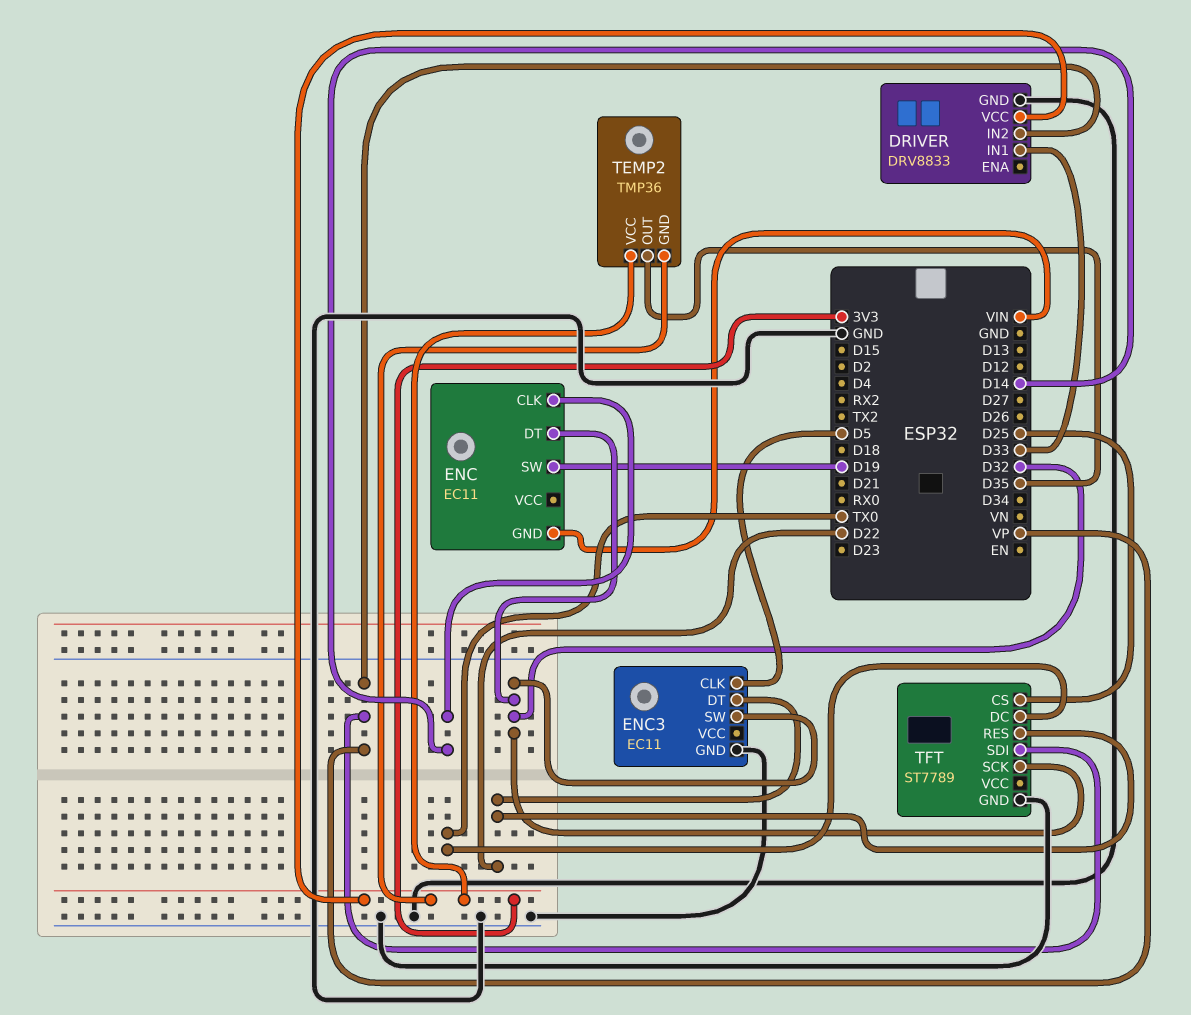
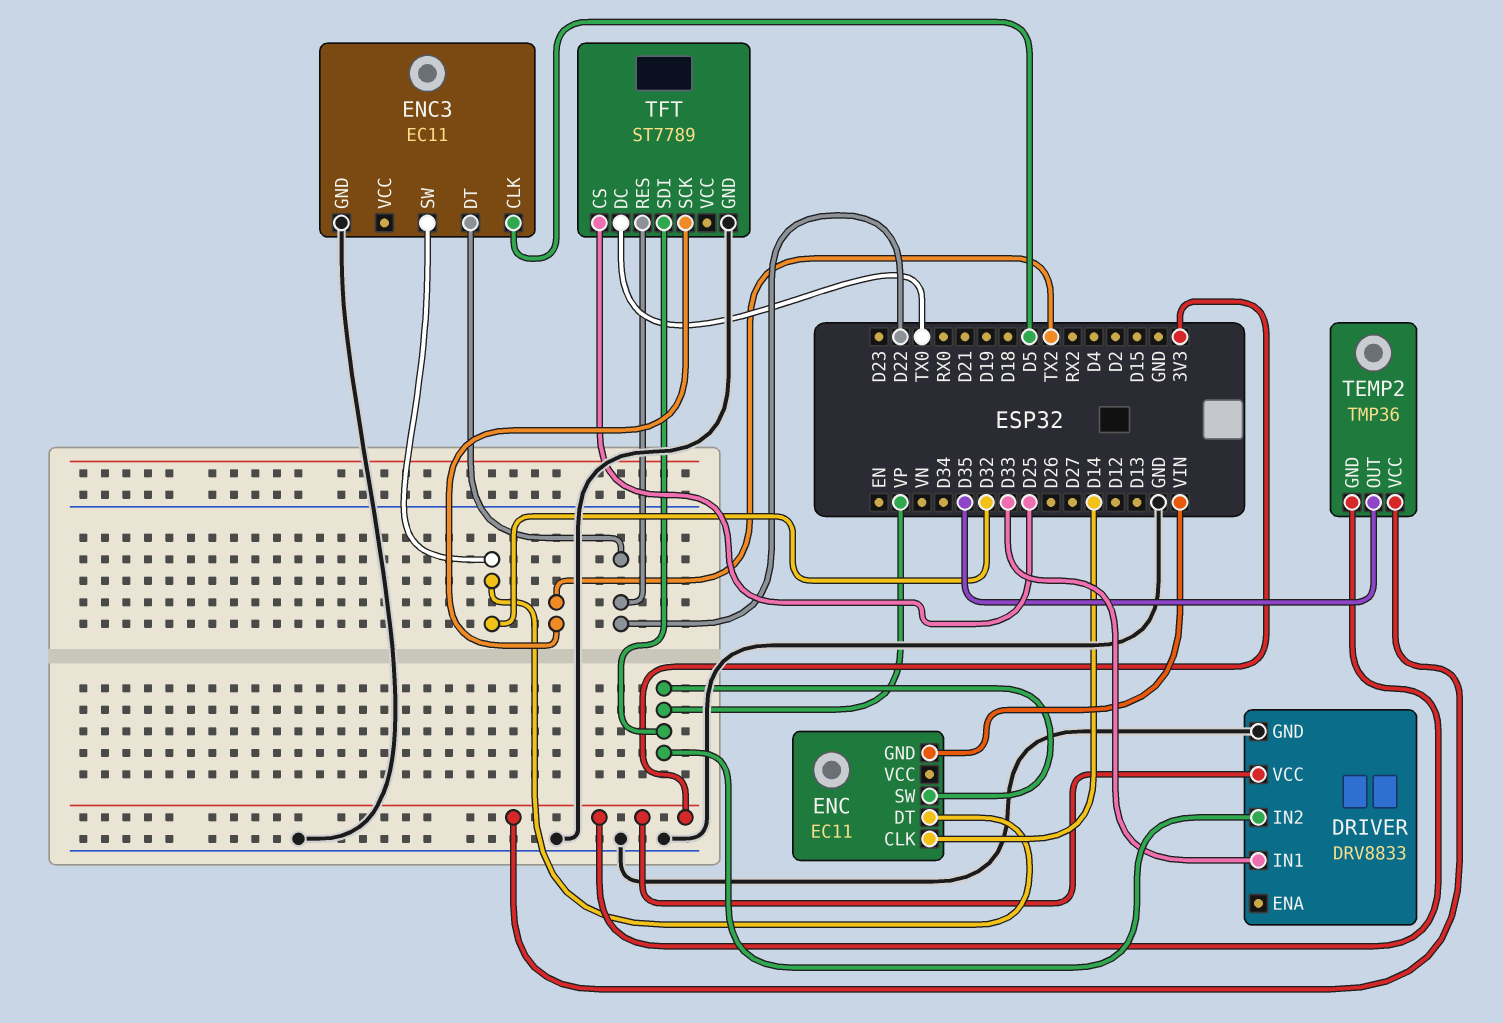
ENC pin SW: D19 -> VP
TFT pin SCK: D32 -> TX2

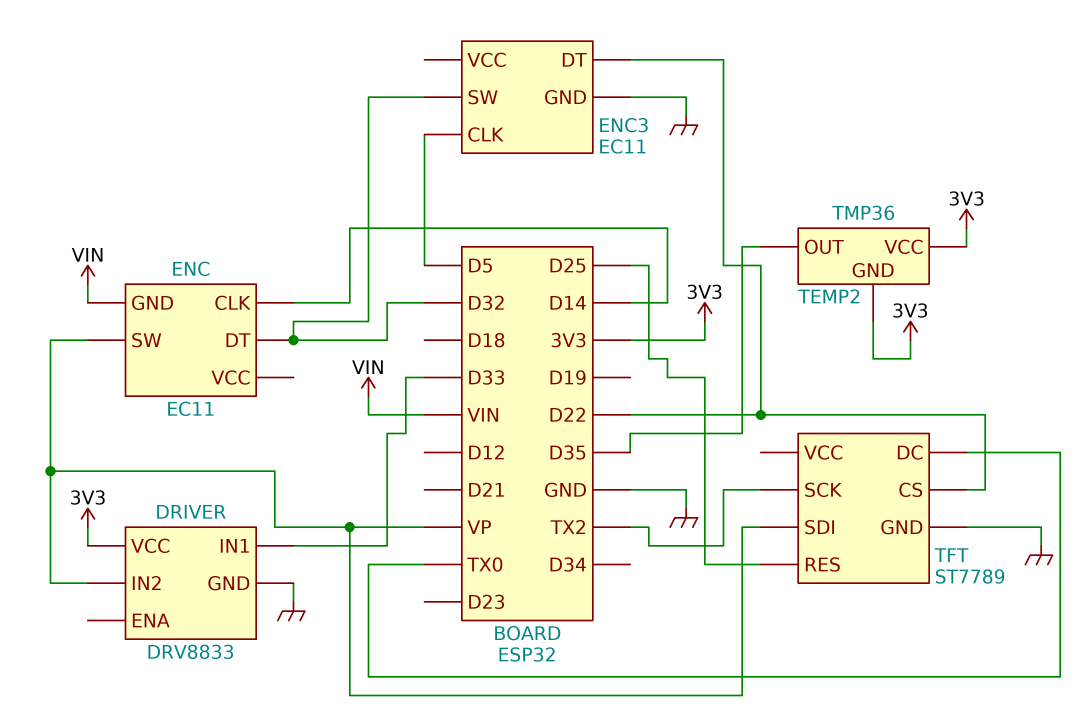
TFT pin CS: D25 -> D22
TFT pin RES: D22 -> D25

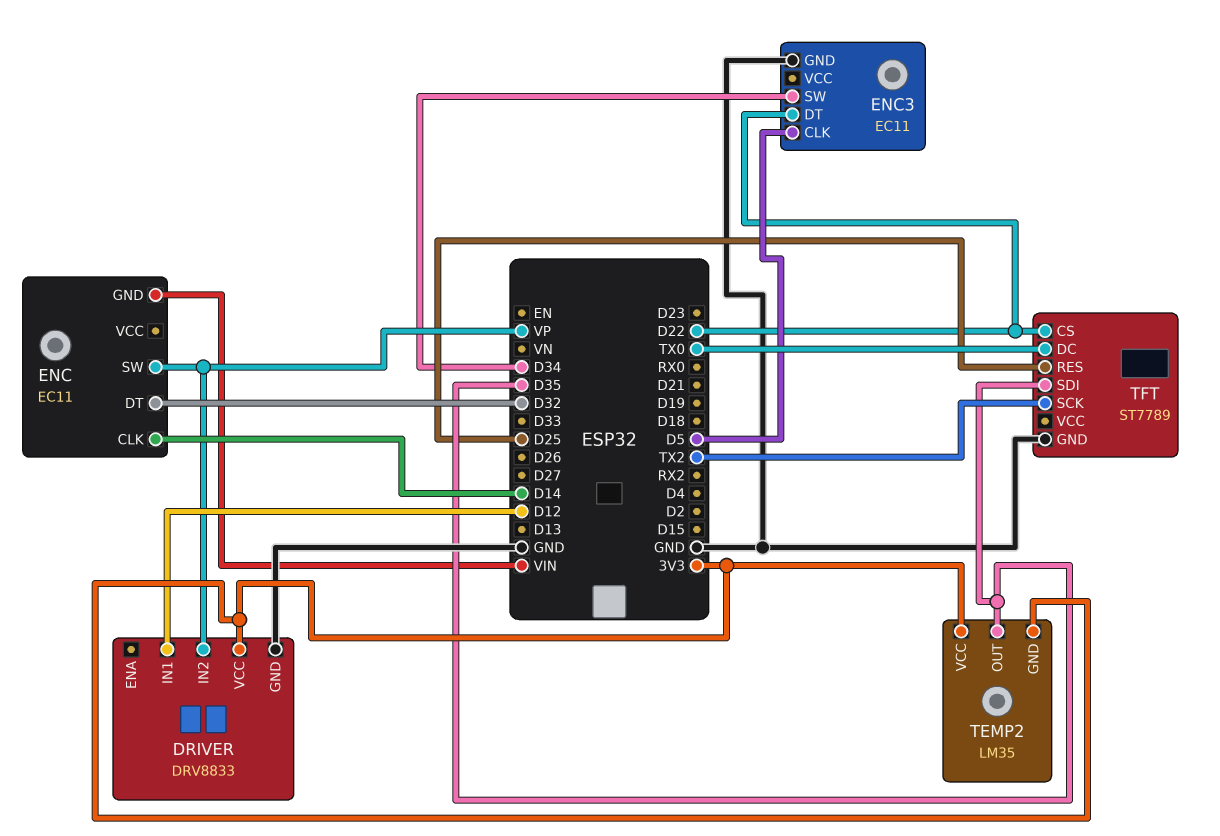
DRIVER pin IN1: D33 -> D12
ENC3 pin SW: D32 -> D34
TEMP2: TMP36 -> LM35
TFT pin SDI: VP -> D35

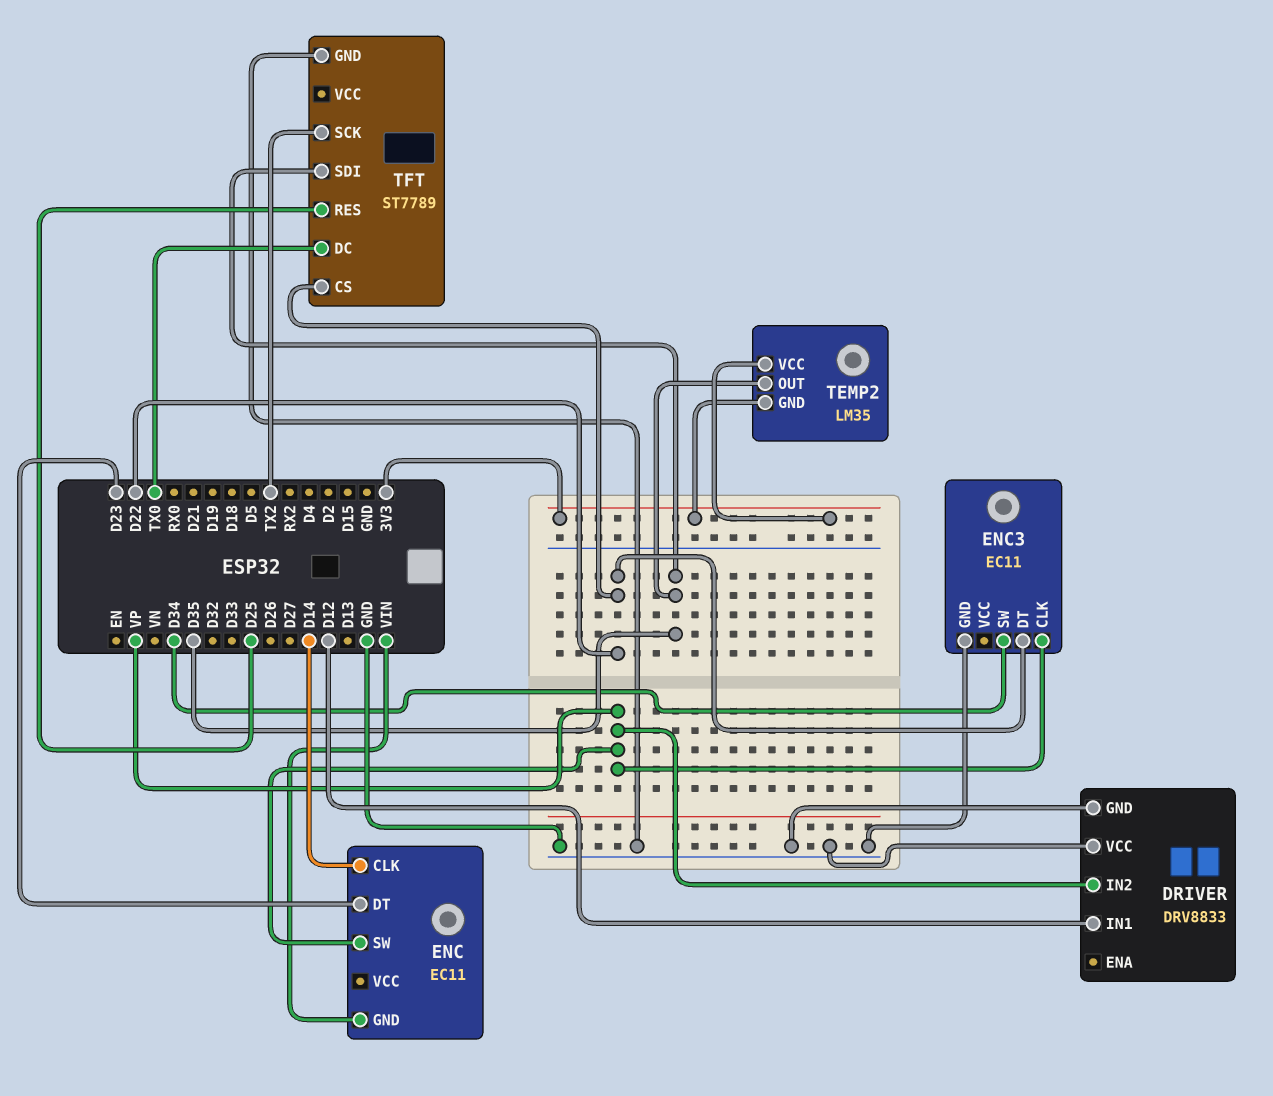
DRIVER pin VCC: 3V3 -> GND
ENC pin DT: D32 -> D23
ENC3 pin CLK: D5 -> VP

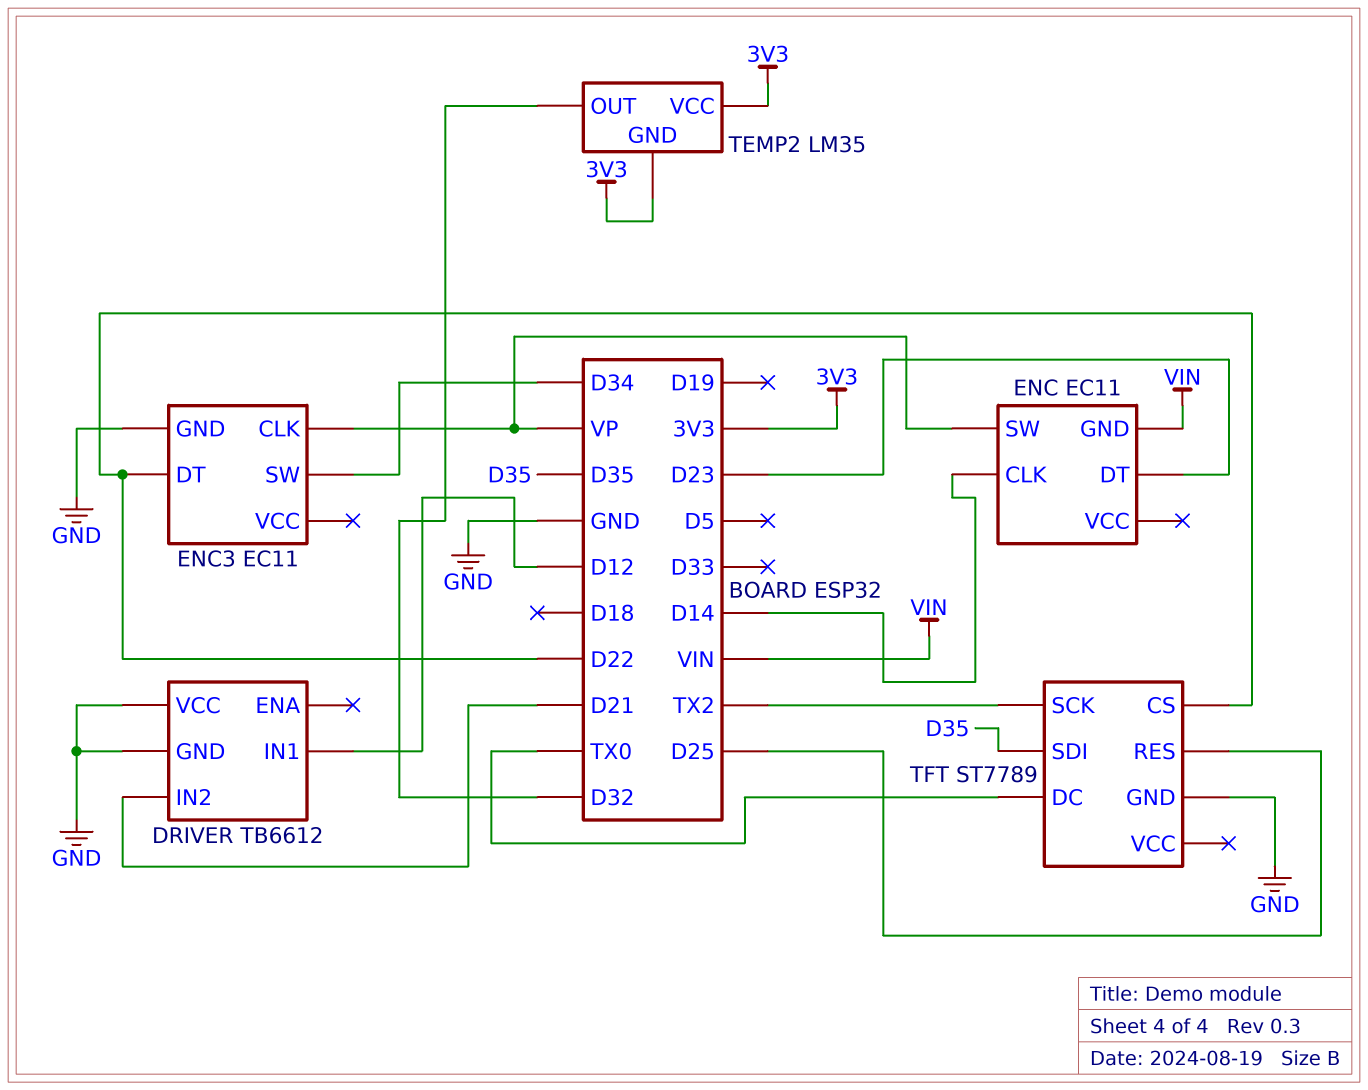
DRIVER: DRV8833 -> TB6612
DRIVER pin IN2: VP -> D21
TEMP2 pin OUT: D35 -> D32

